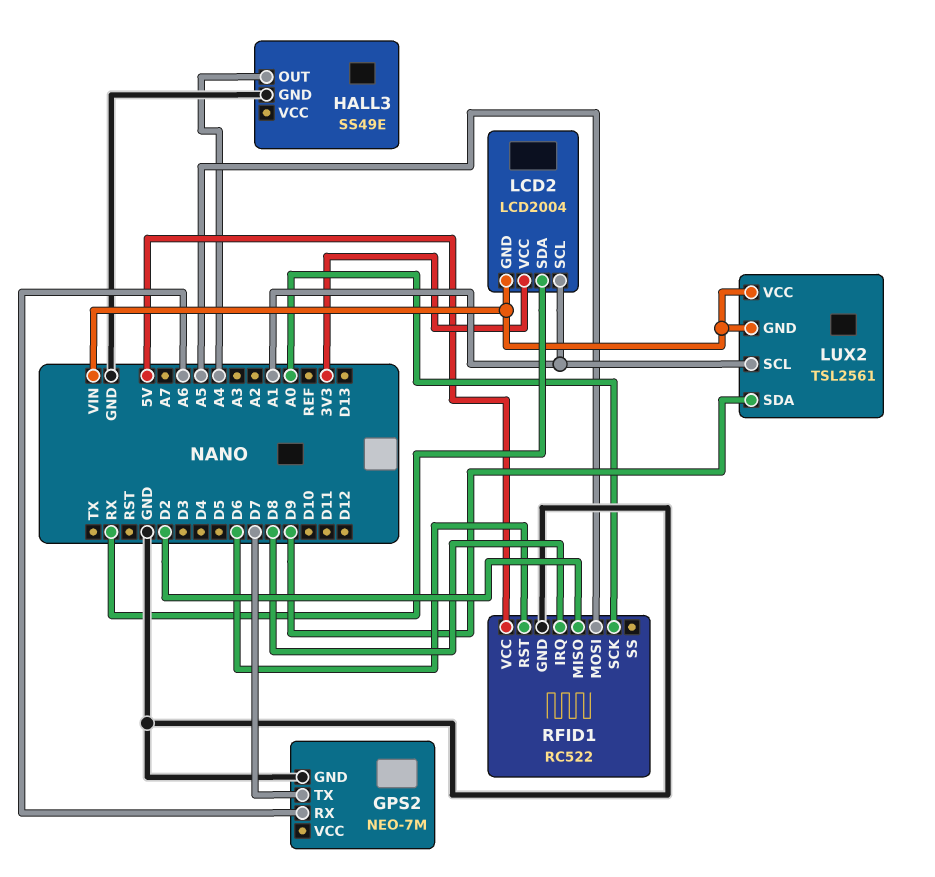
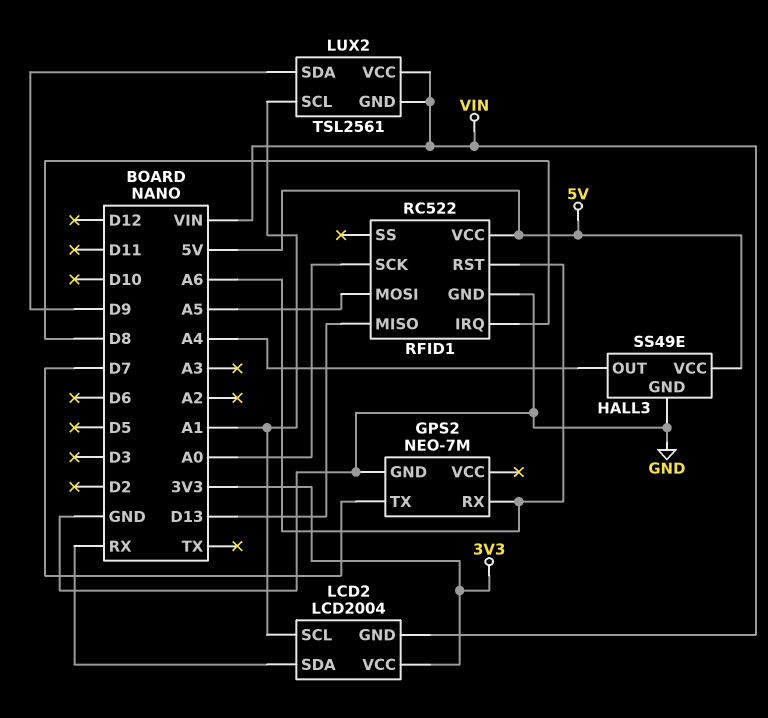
HALL3 pin VCC: none -> 5V
RFID1 pin MISO: D2 -> D13
RFID1 pin RST: D6 -> A6

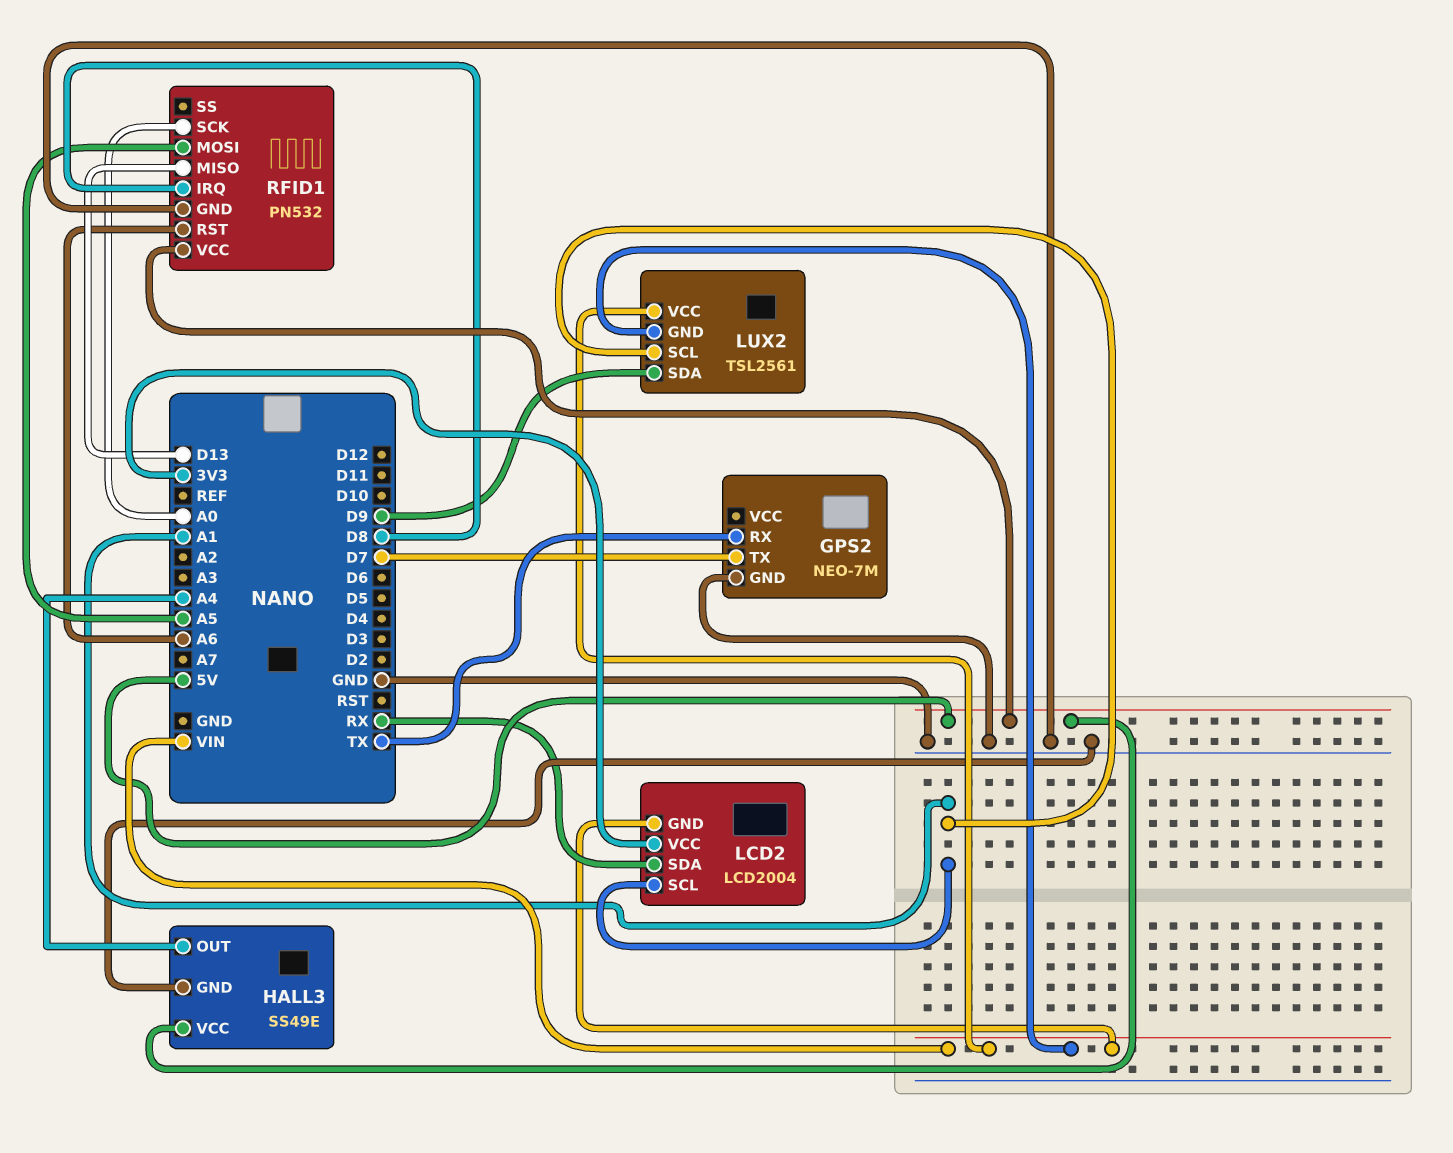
GPS2 pin RX: A6 -> TX
RFID1: RC522 -> PN532

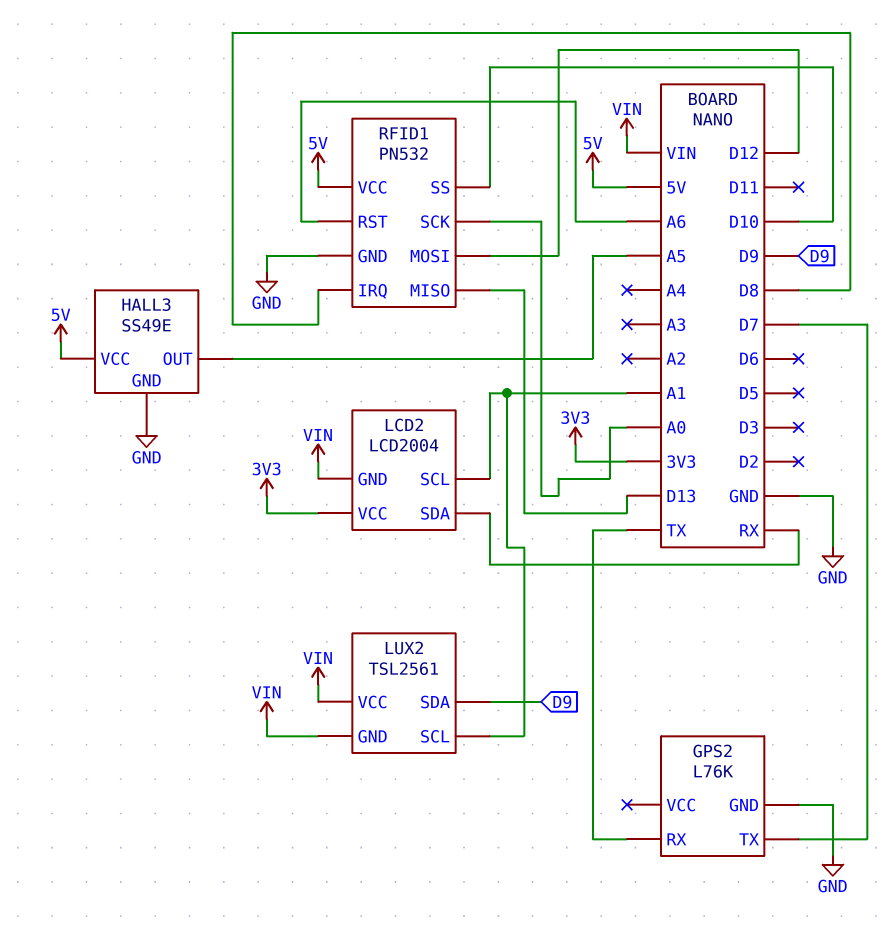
GPS2: NEO-7M -> L76K
HALL3 pin OUT: A4 -> A5
RFID1 pin MOSI: A5 -> D12
RFID1 pin SS: none -> D10

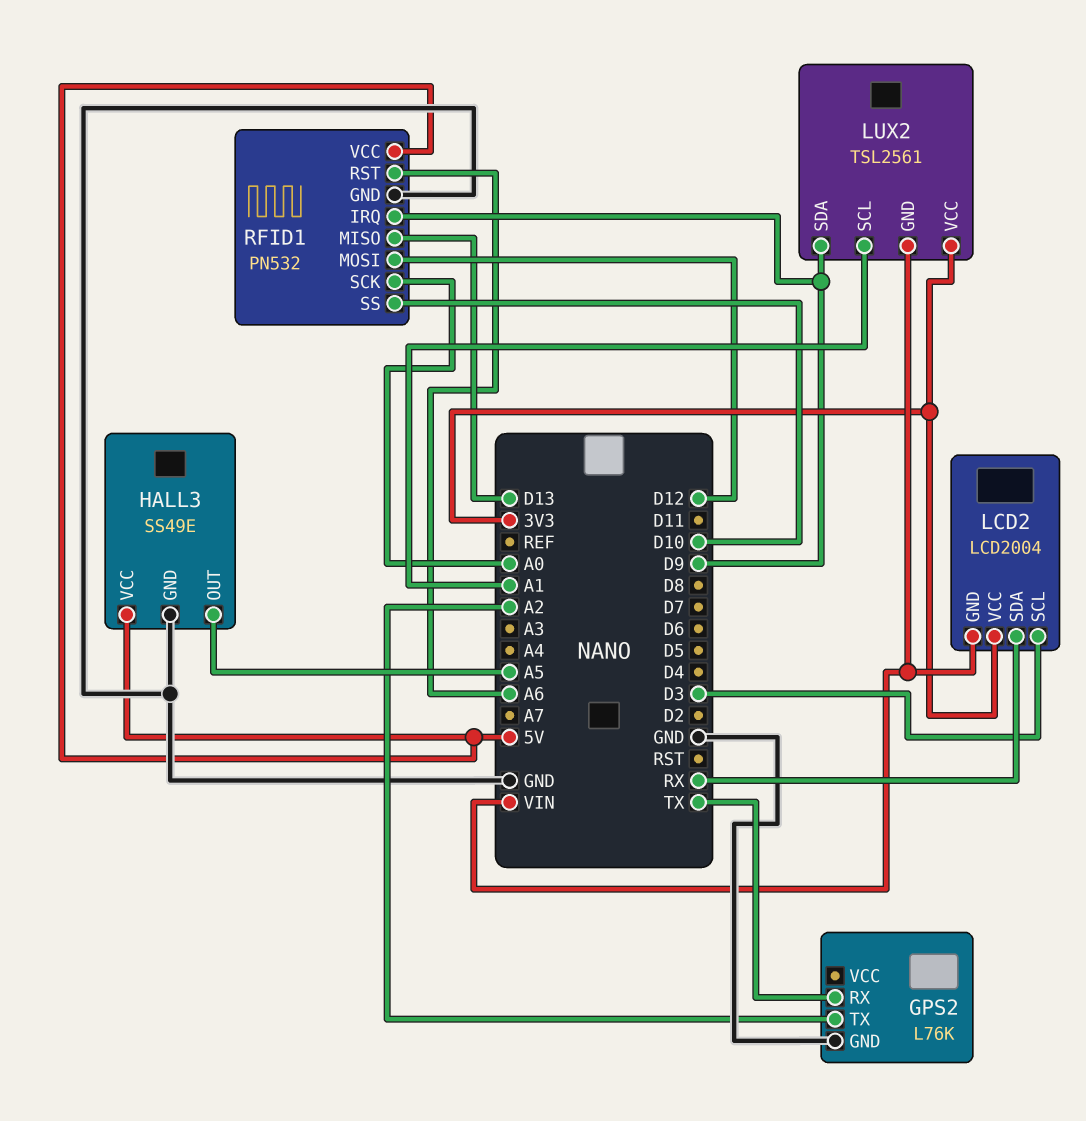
GPS2 pin TX: D7 -> A2
LCD2 pin SCL: A1 -> D3
LUX2 pin VCC: VIN -> 3V3
RFID1 pin IRQ: D8 -> D9

